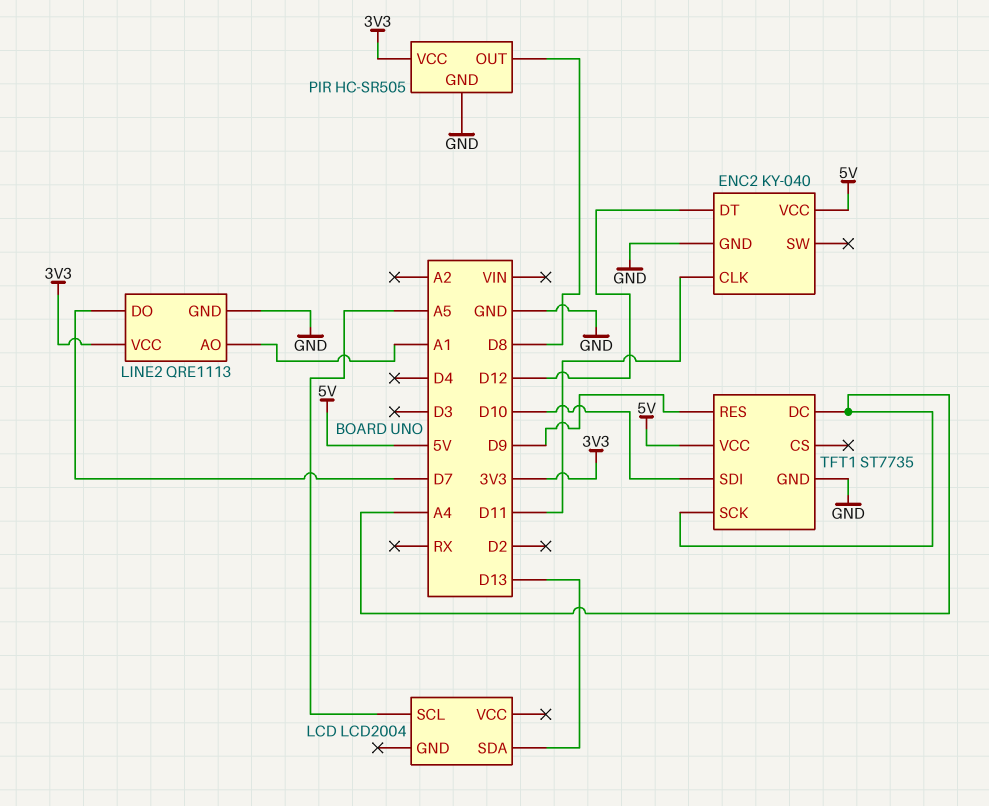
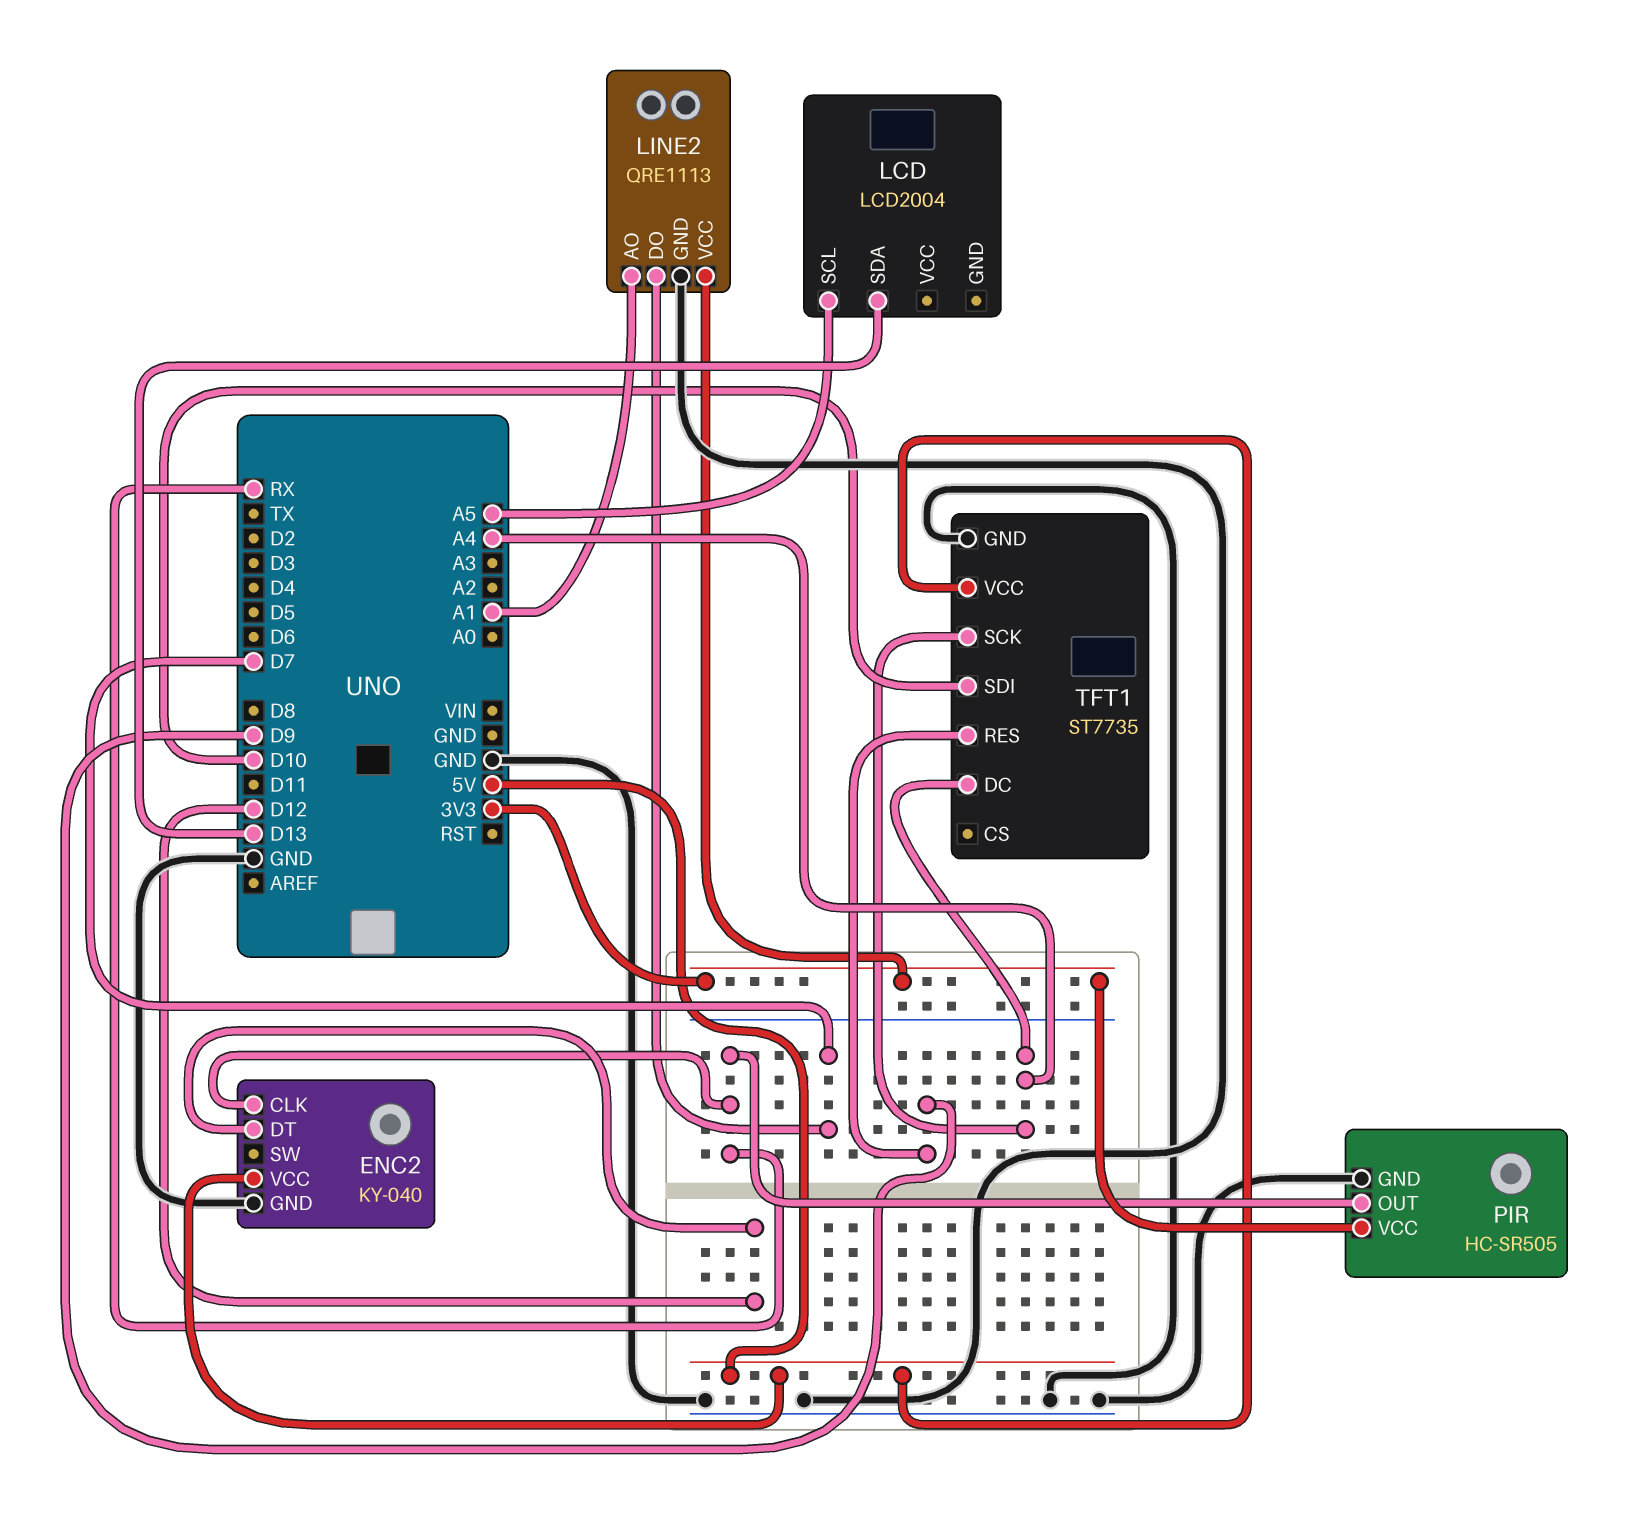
ENC2 pin CLK: D11 -> RX
PIR pin OUT: D8 -> RX

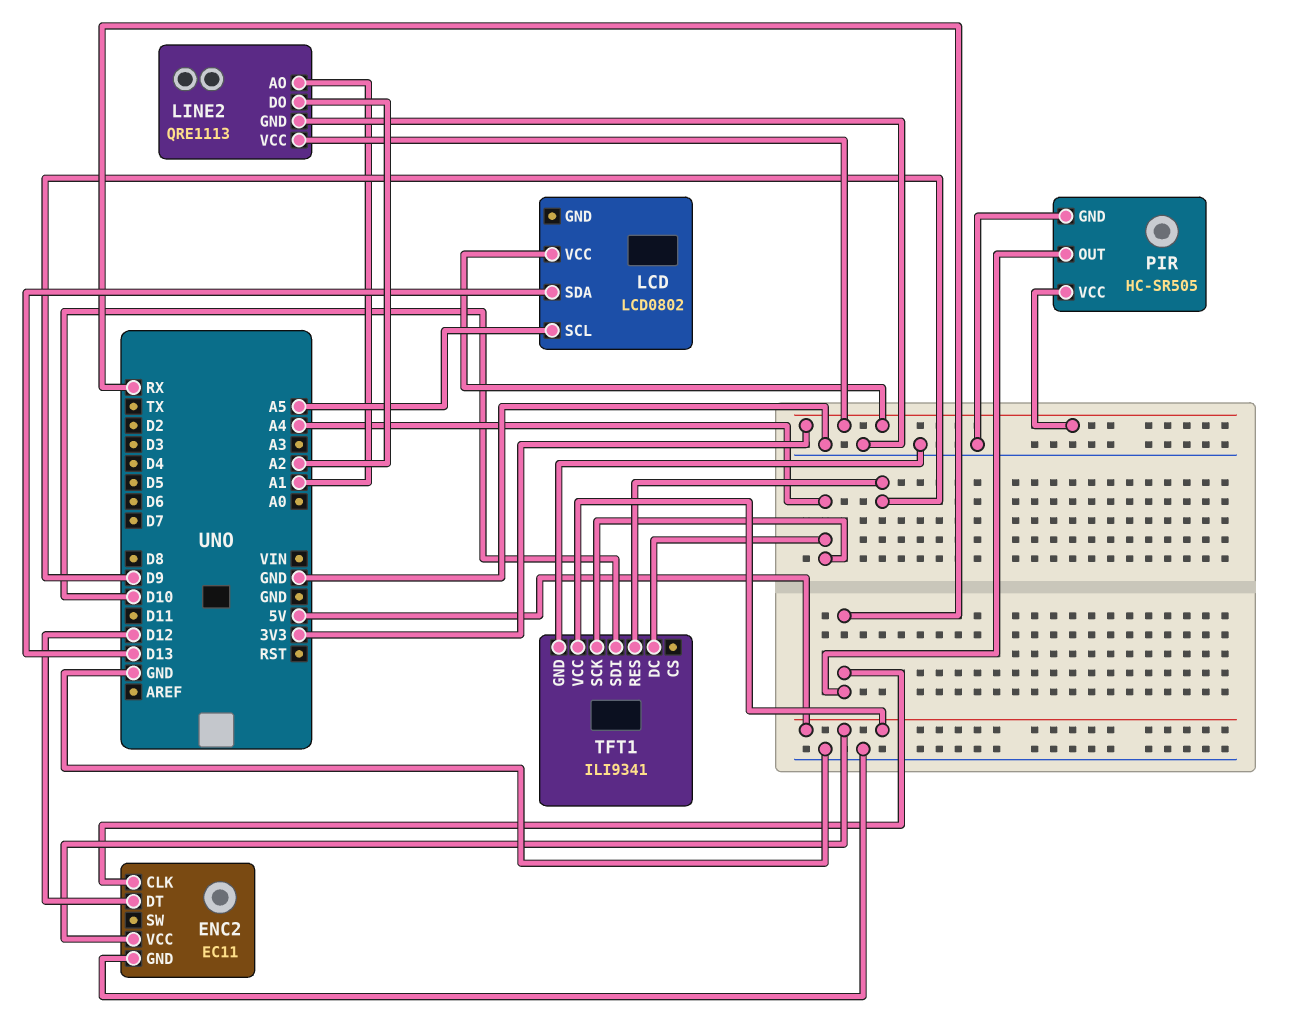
ENC2: KY-040 -> EC11
LCD: LCD2004 -> LCD0802
LCD pin VCC: none -> 3V3
LINE2 pin DO: D7 -> A2
TFT1: ST7735 -> ILI9341

